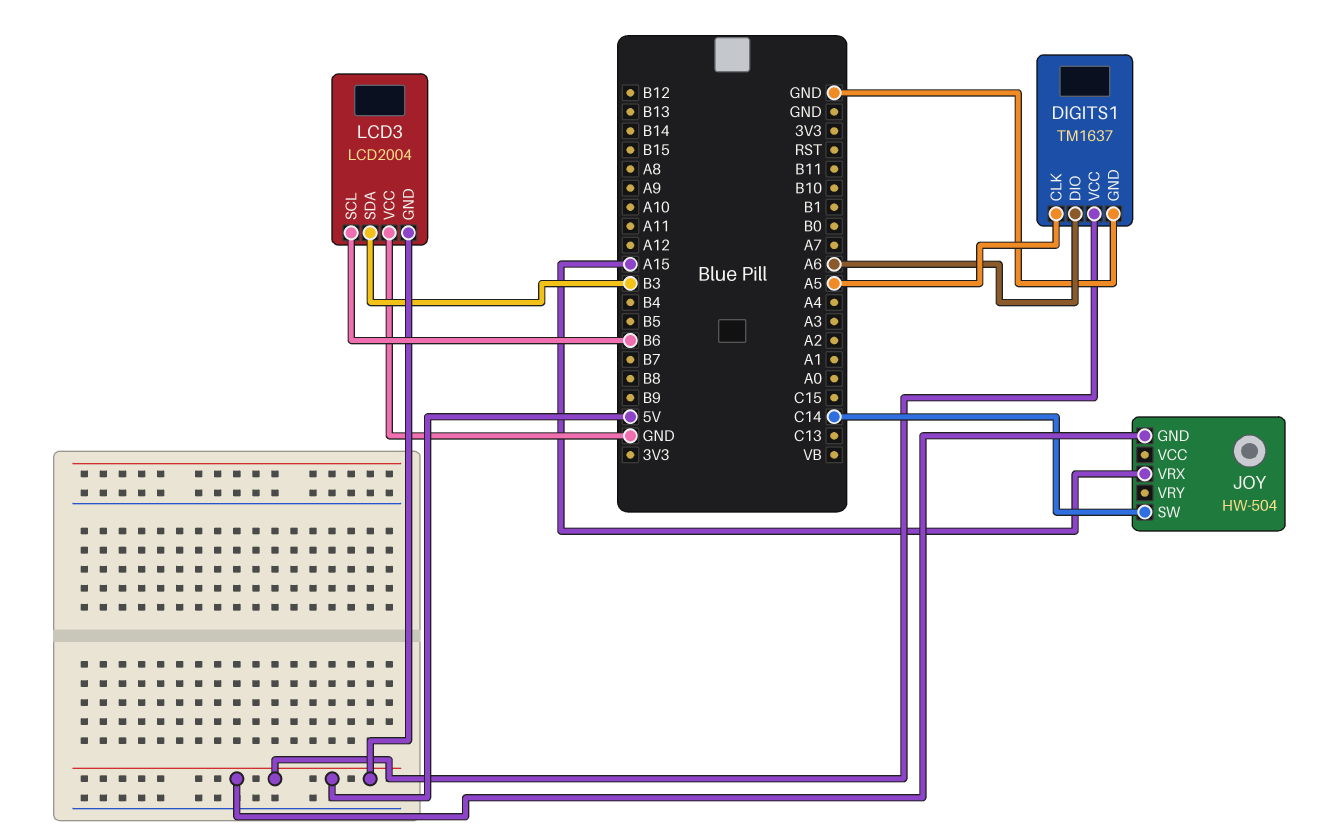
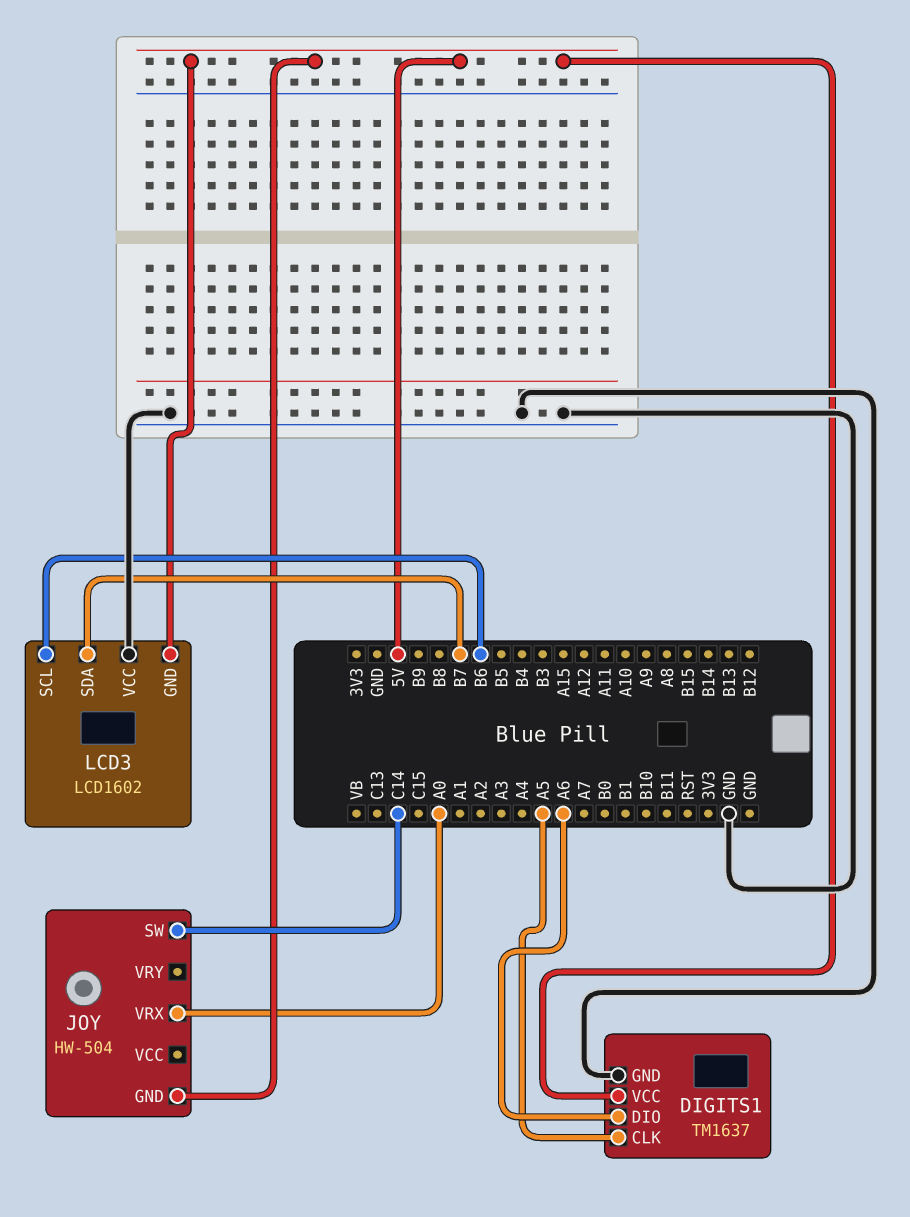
JOY pin VRX: A15 -> A0
LCD3: LCD2004 -> LCD1602
LCD3 pin SDA: B3 -> B7

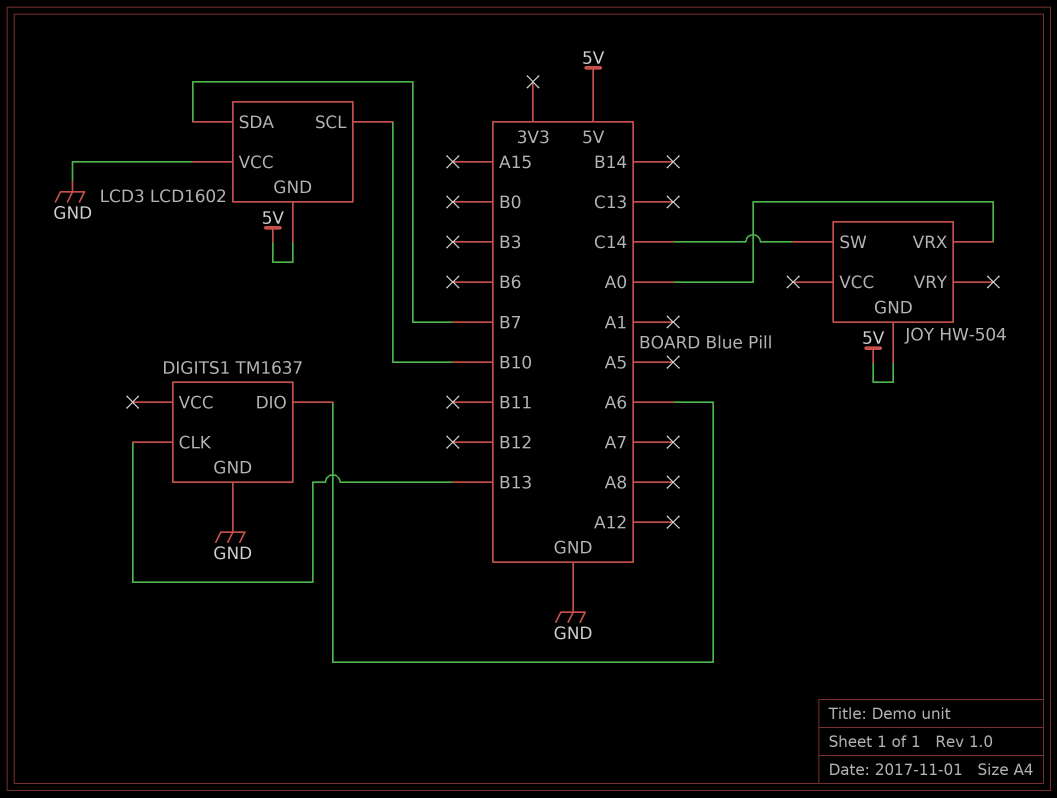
DIGITS1 pin CLK: A5 -> B13
DIGITS1 pin VCC: 5V -> none
LCD3 pin SCL: B6 -> B10

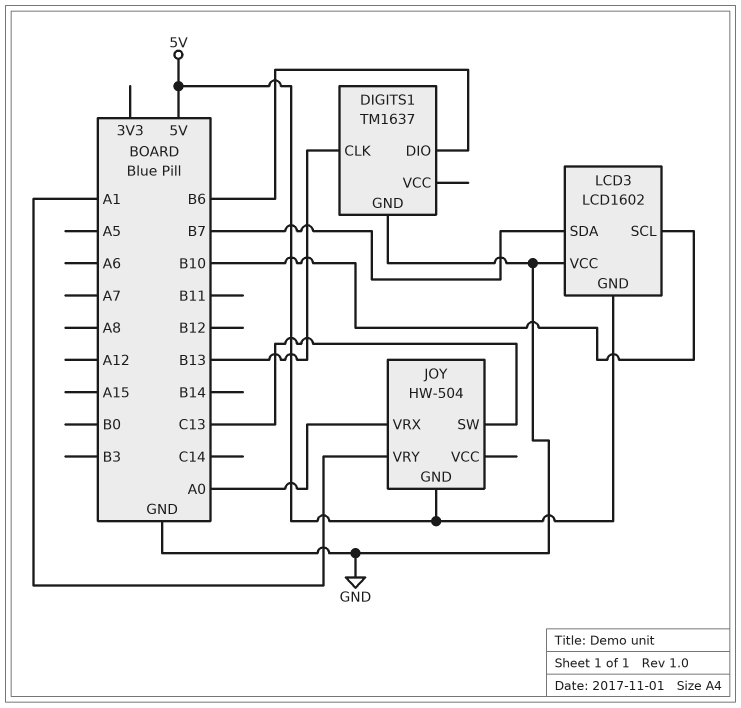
DIGITS1 pin DIO: A6 -> B6
JOY pin SW: C14 -> C13
JOY pin VRY: none -> A1

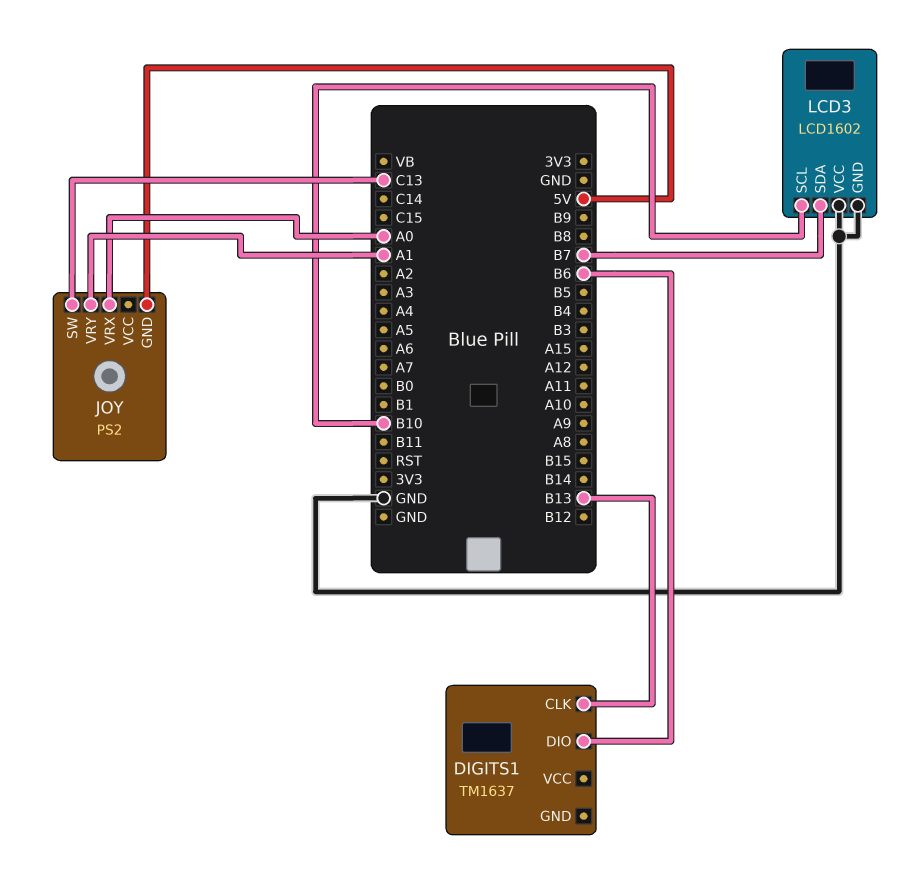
DIGITS1 pin GND: GND -> none
JOY: HW-504 -> PS2
LCD3 pin GND: 5V -> GND

